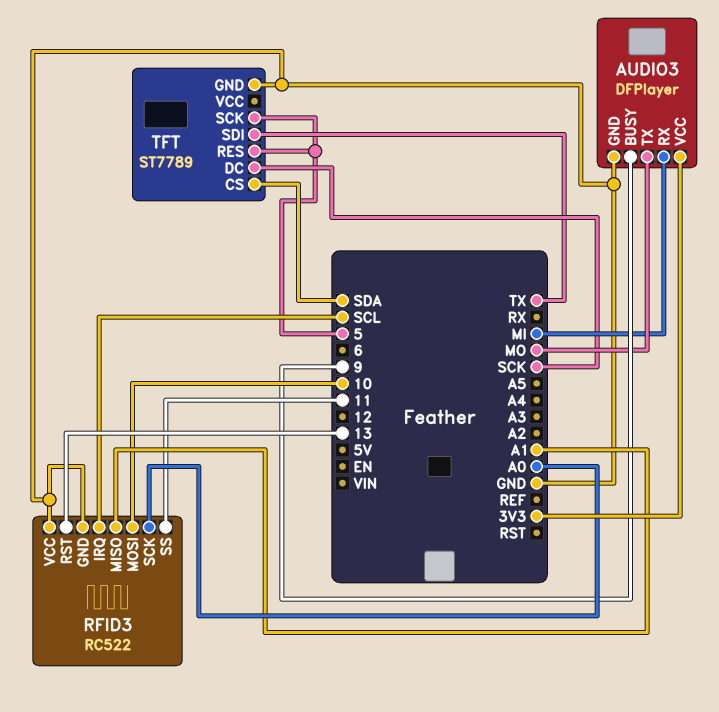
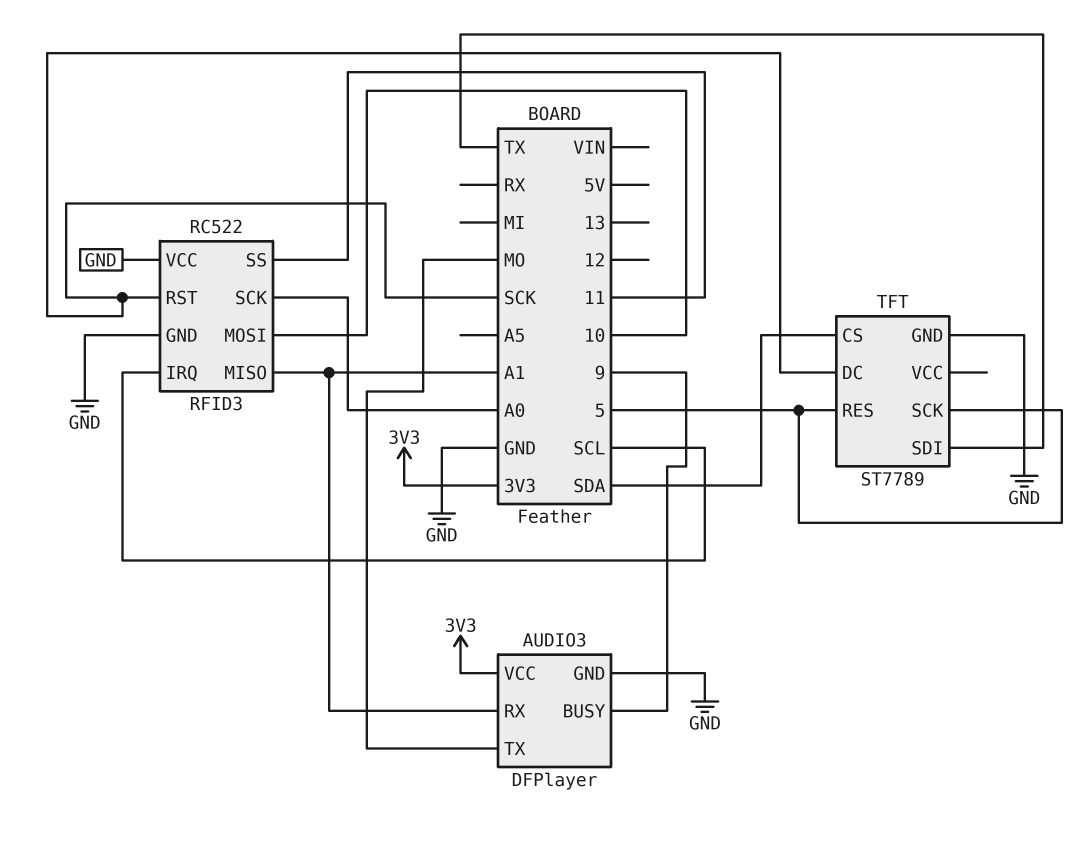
AUDIO3 pin RX: MI -> A1
RFID3 pin RST: 13 -> SCK

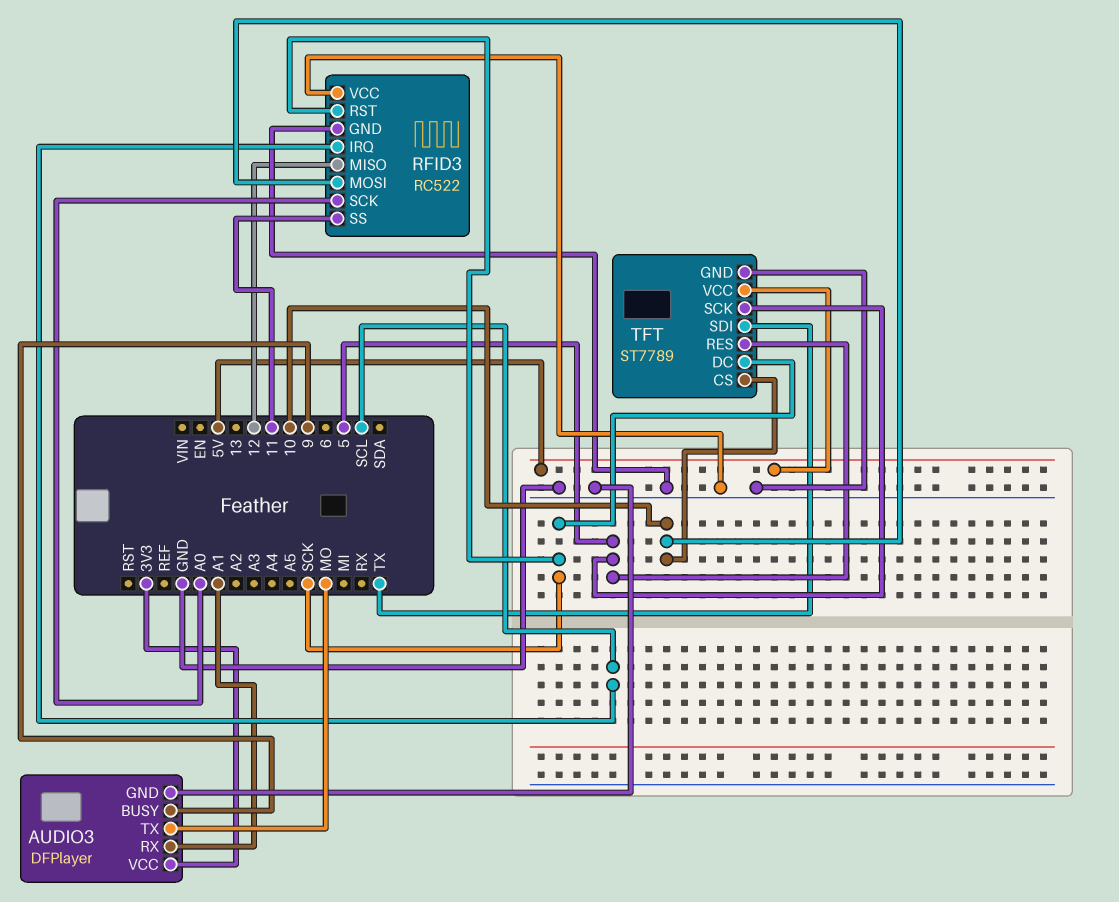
RFID3 pin MISO: A1 -> 12
TFT pin CS: SDA -> 10
TFT pin VCC: none -> 5V

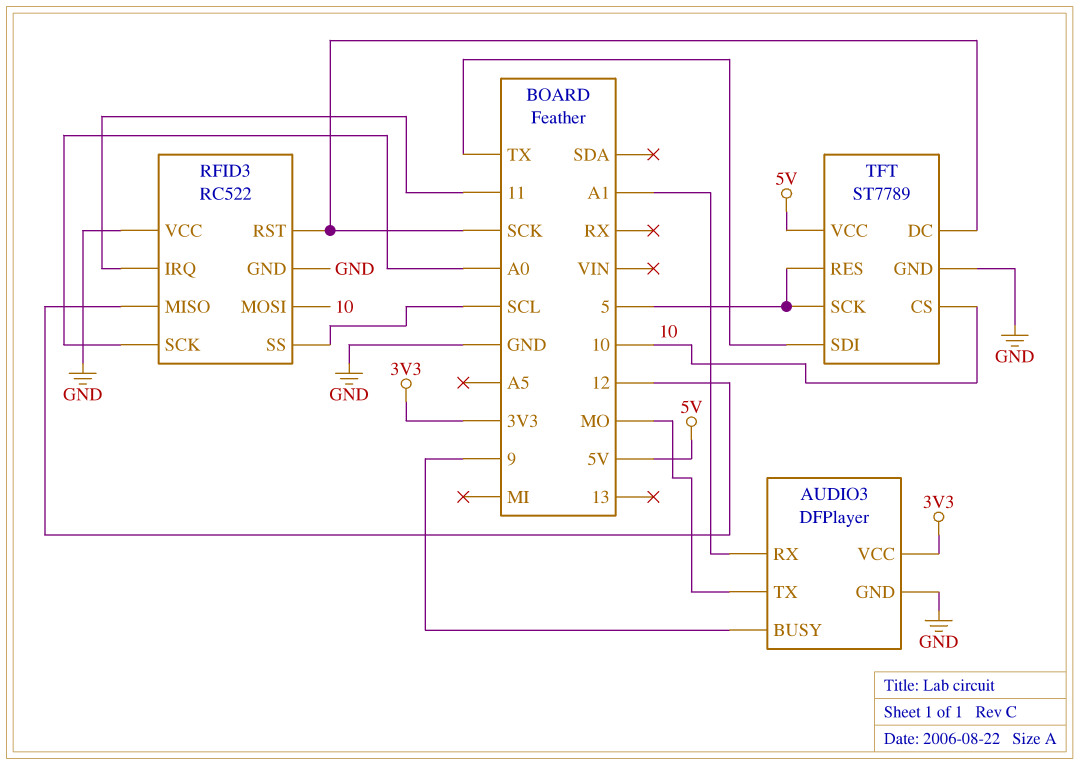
RFID3 pin IRQ: SCL -> 11
RFID3 pin SS: 11 -> SCL

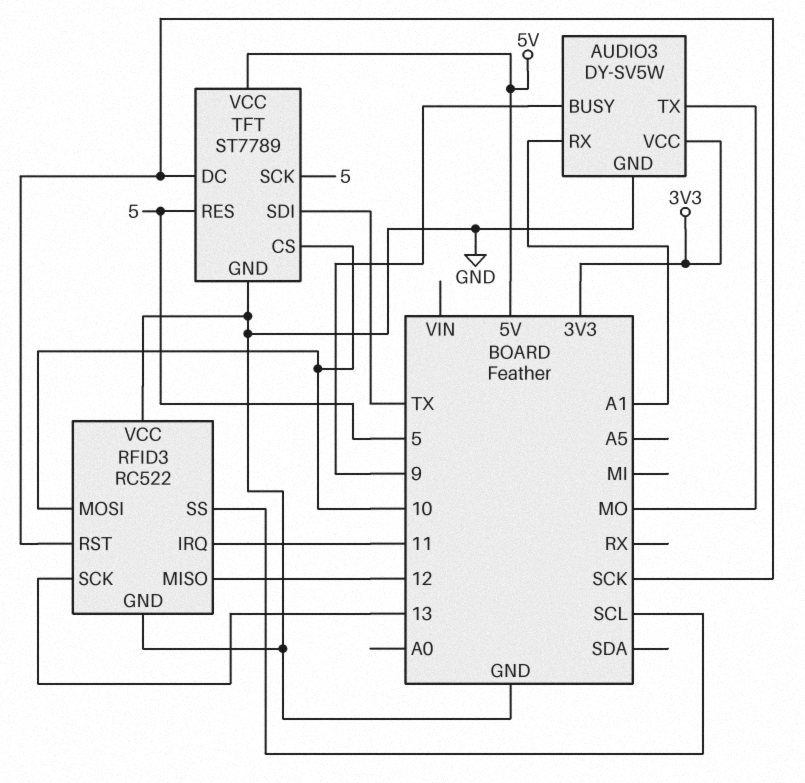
AUDIO3: DFPlayer -> DY-SV5W
RFID3 pin SCK: A0 -> 13

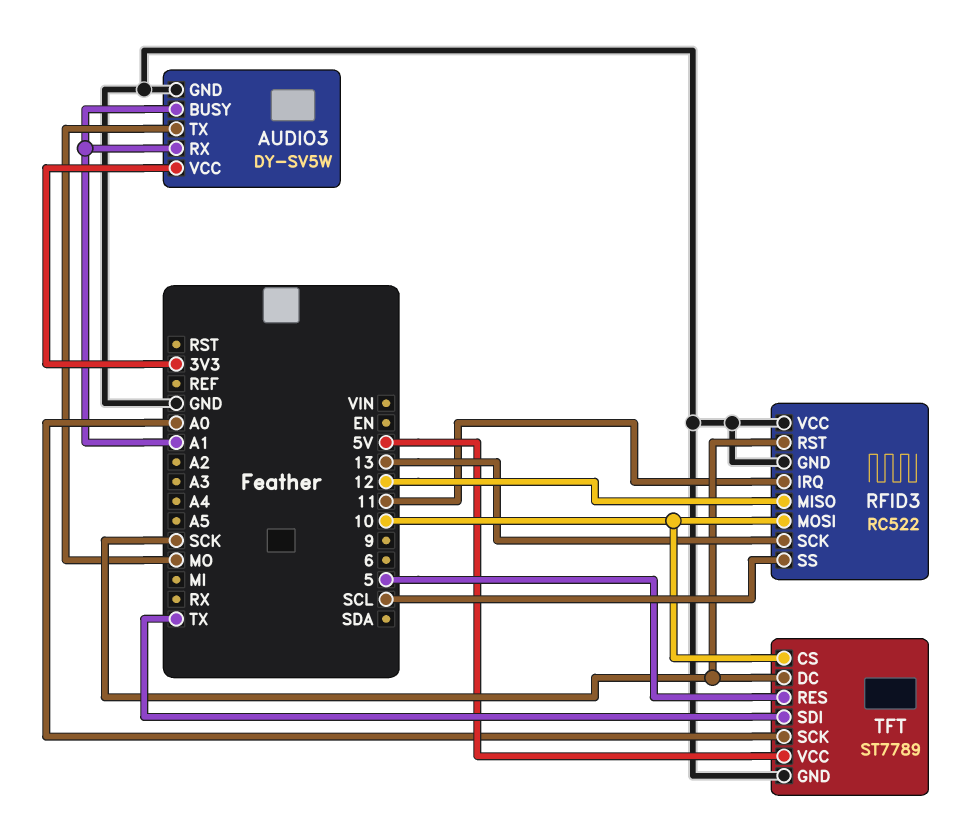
AUDIO3 pin BUSY: 9 -> A1
TFT pin SCK: 5 -> A0

